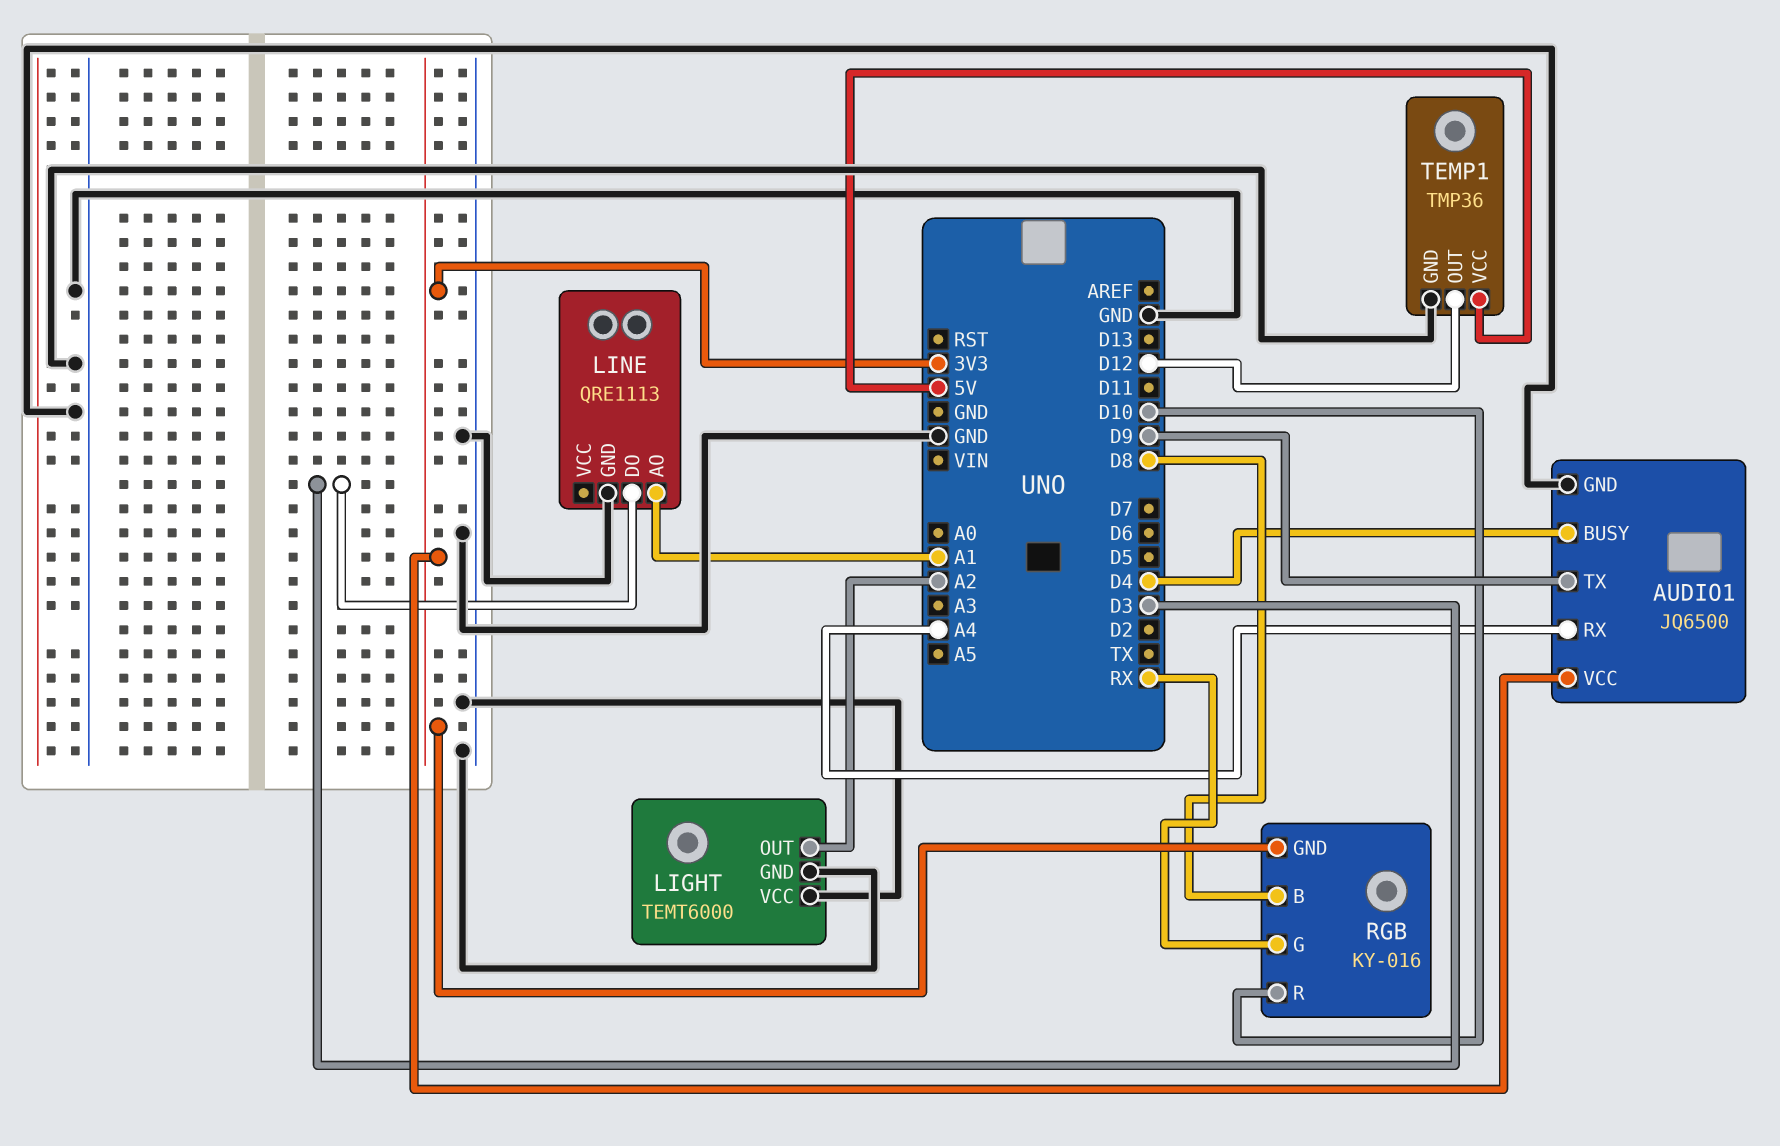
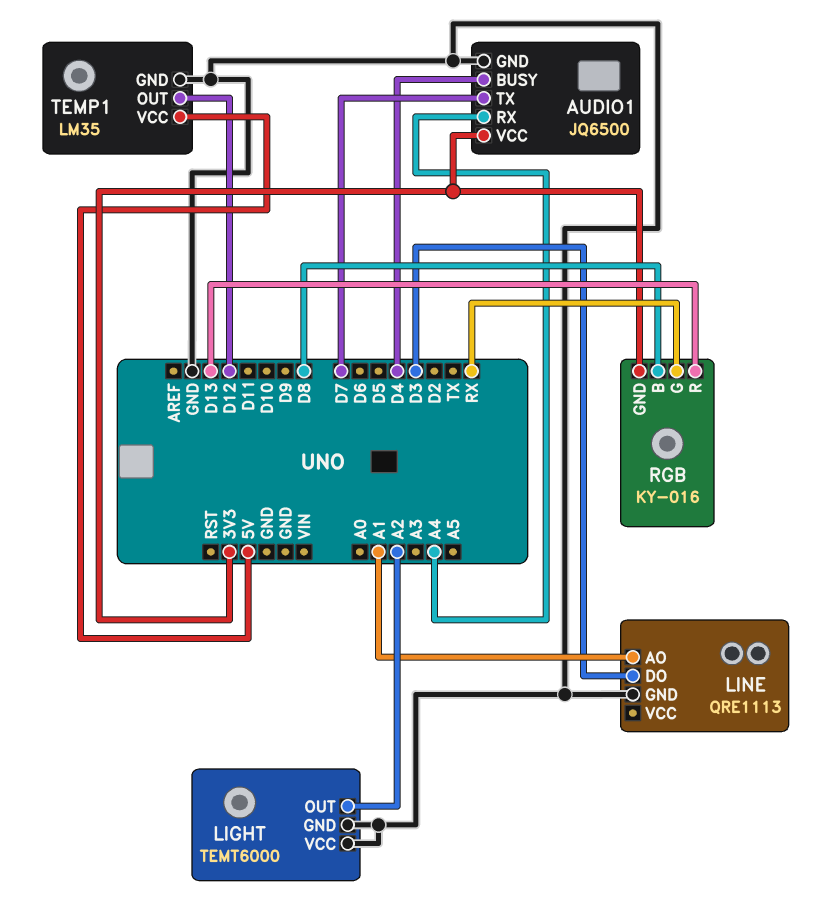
AUDIO1 pin TX: D9 -> D7
RGB pin R: D10 -> D13
TEMP1: TMP36 -> LM35

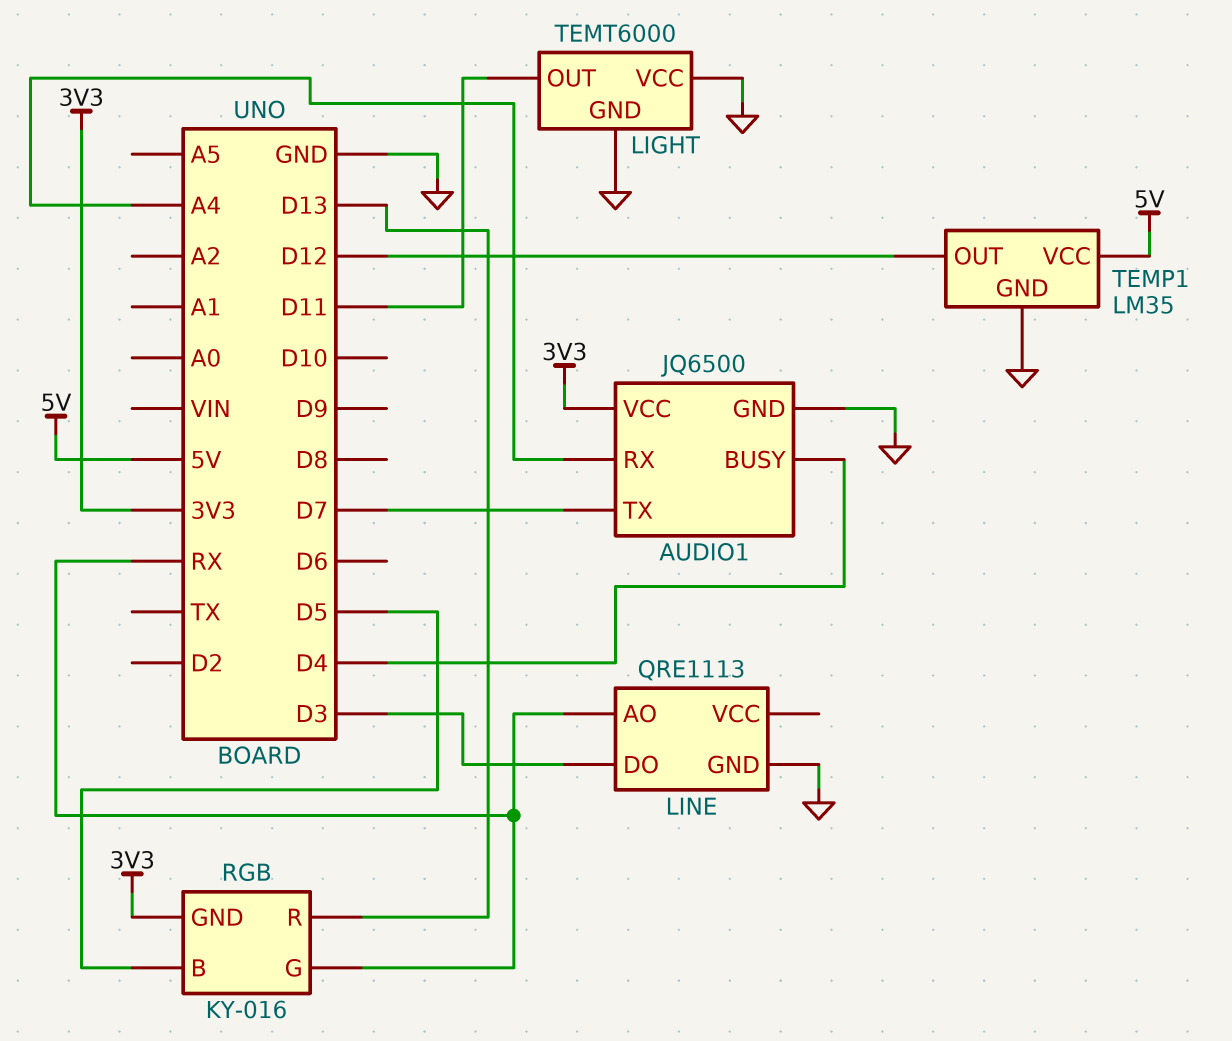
LIGHT pin OUT: A2 -> D11
LINE pin AO: A1 -> RX
RGB pin B: D8 -> D5

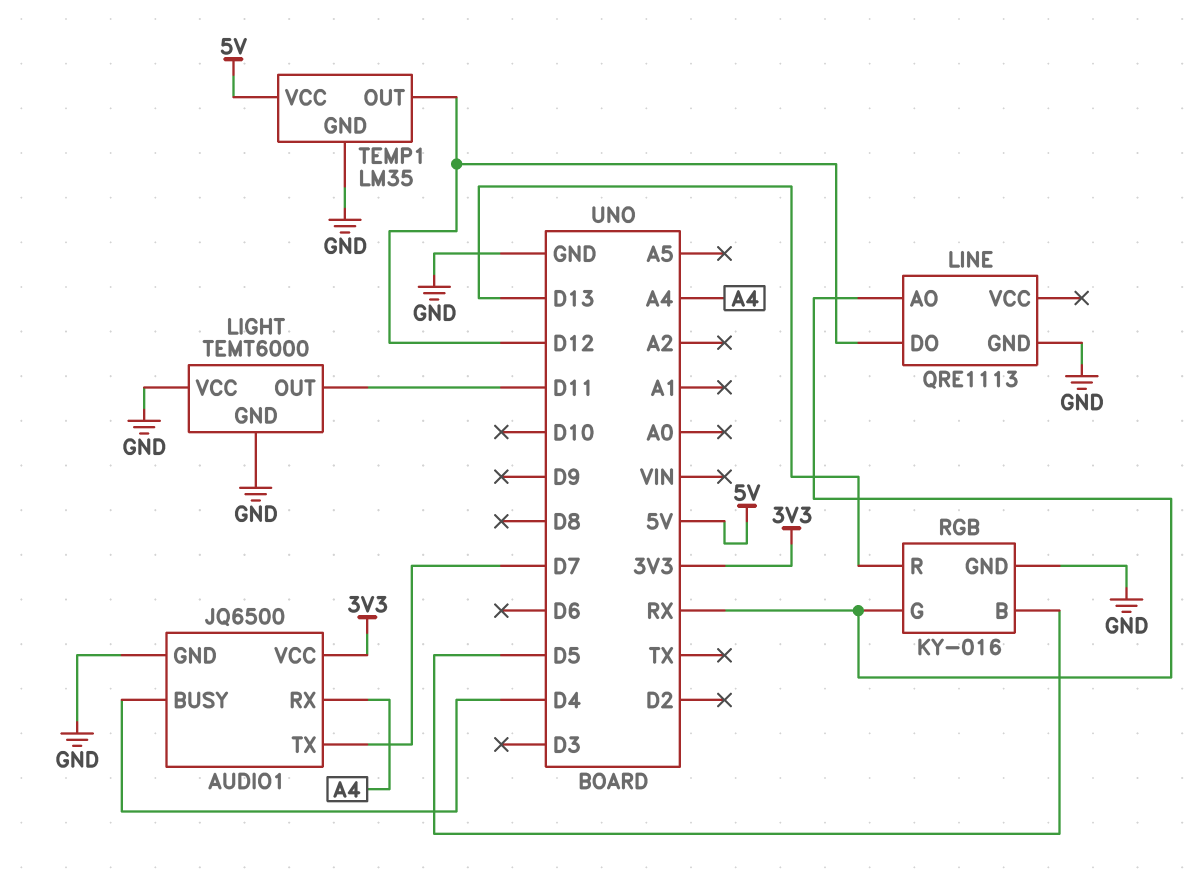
LINE pin DO: D3 -> D12
RGB pin GND: 3V3 -> GND

